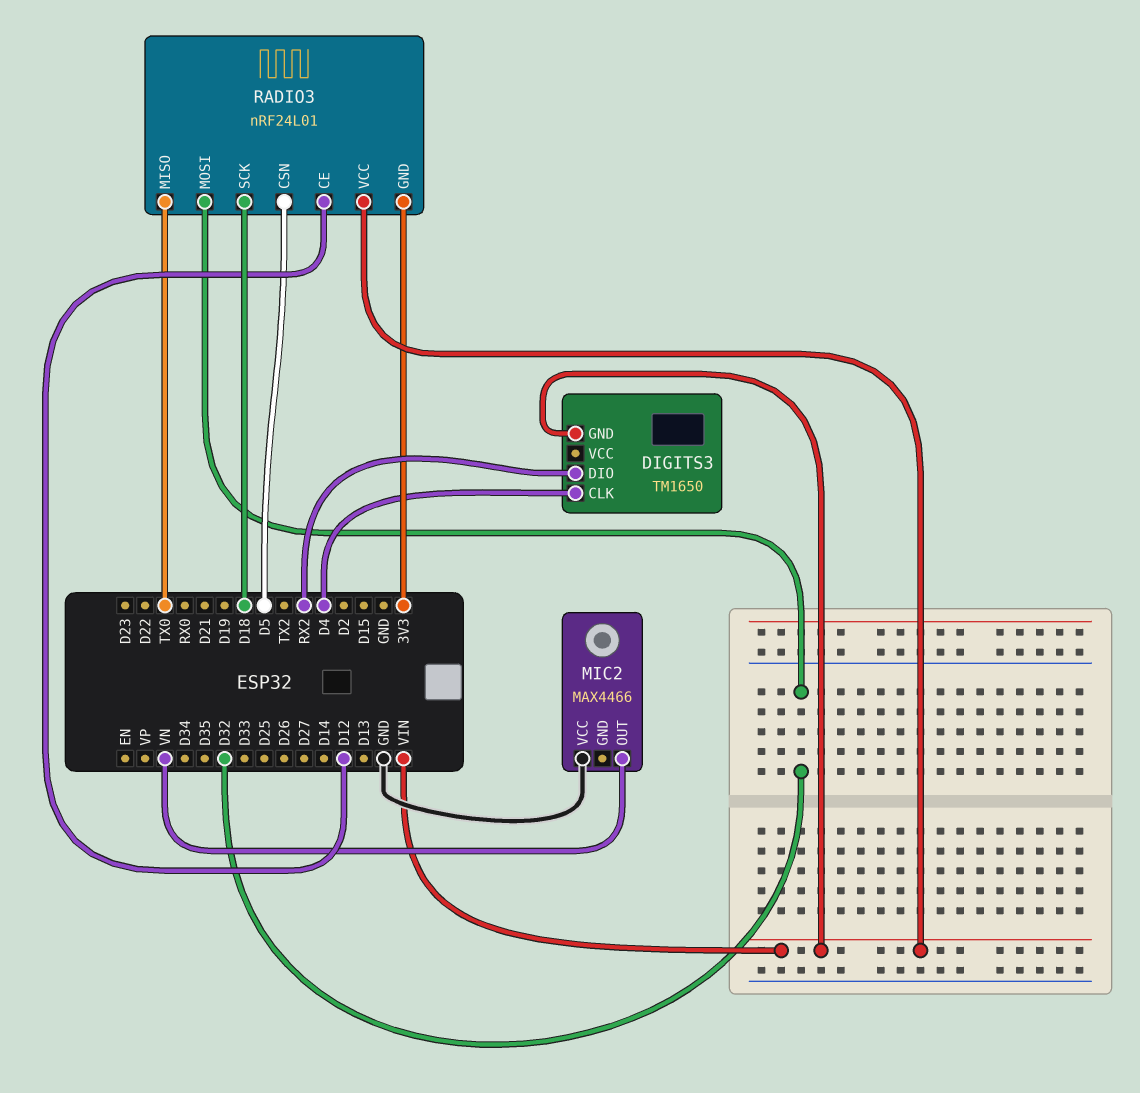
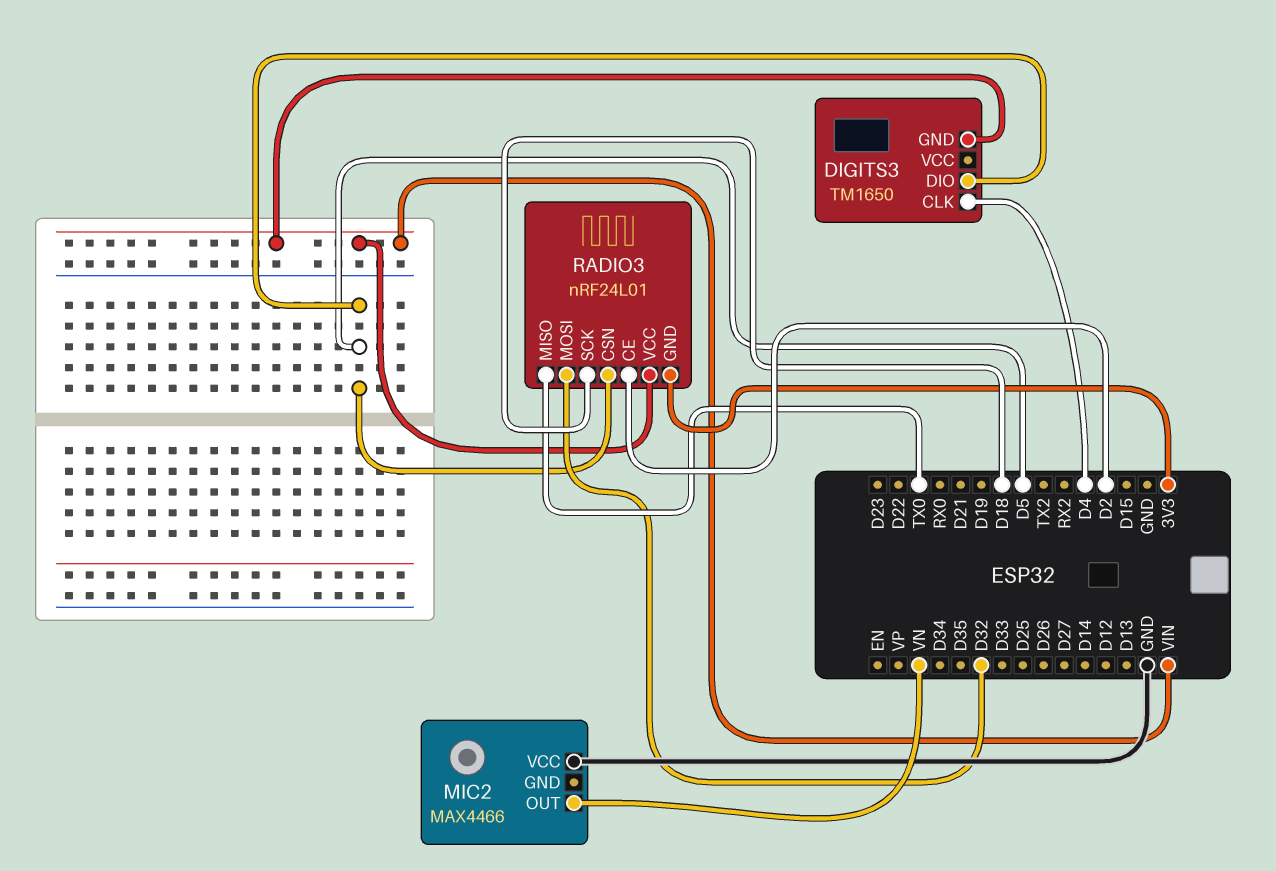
DIGITS3 pin DIO: RX2 -> D5
RADIO3 pin CE: D12 -> D2

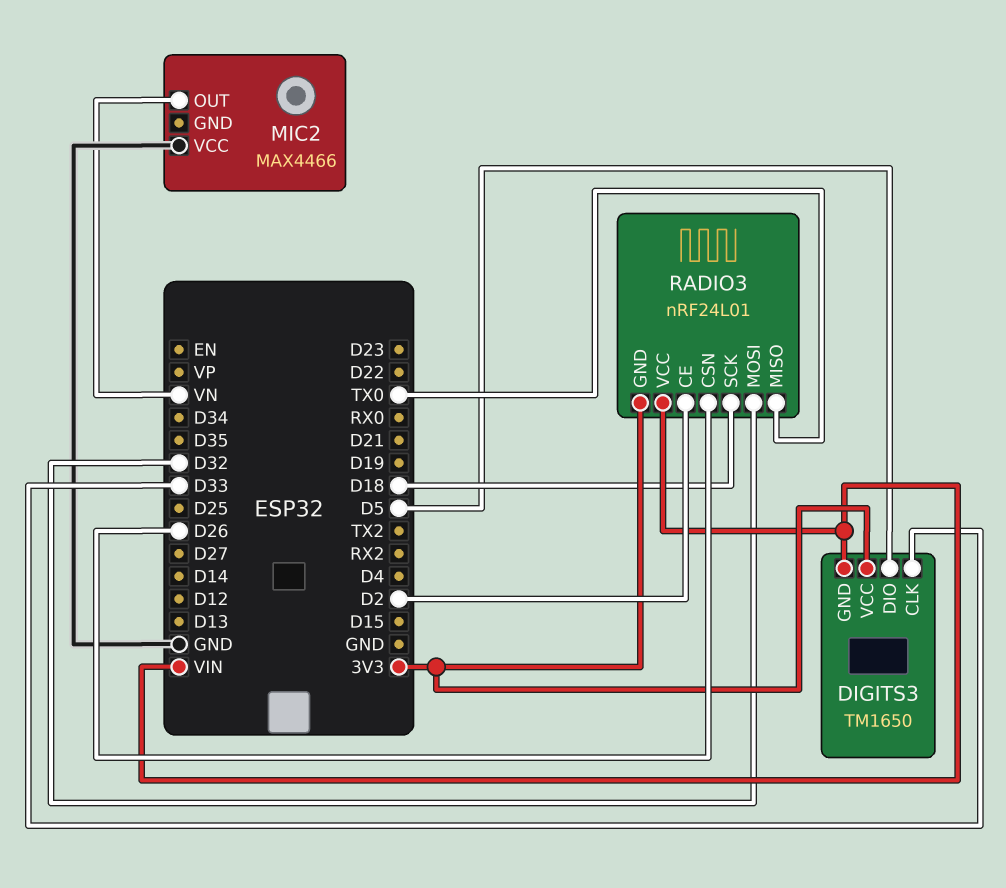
DIGITS3 pin CLK: D4 -> D33
DIGITS3 pin VCC: none -> 3V3
RADIO3 pin CSN: D5 -> D26

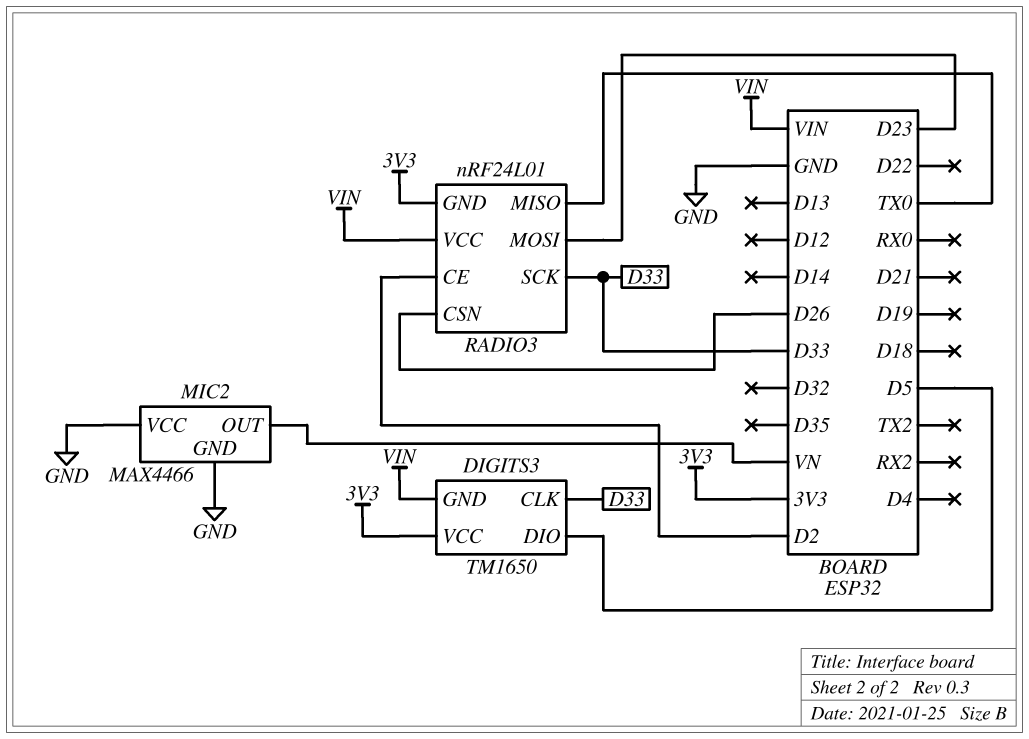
MIC2 pin GND: none -> GND
RADIO3 pin MOSI: D32 -> D23
RADIO3 pin SCK: D18 -> D33

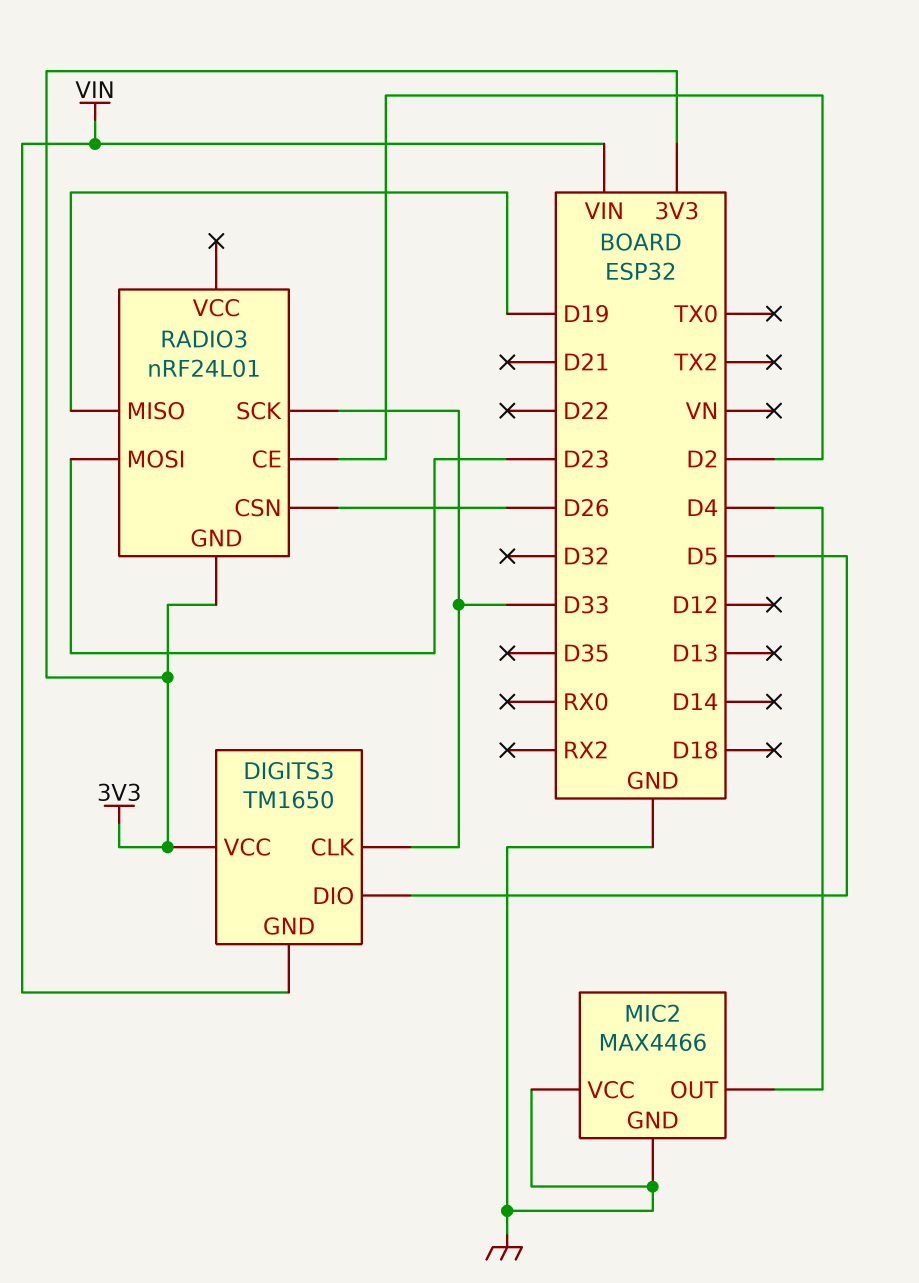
MIC2 pin OUT: VN -> D4
RADIO3 pin MISO: TX0 -> D19
RADIO3 pin VCC: VIN -> none

